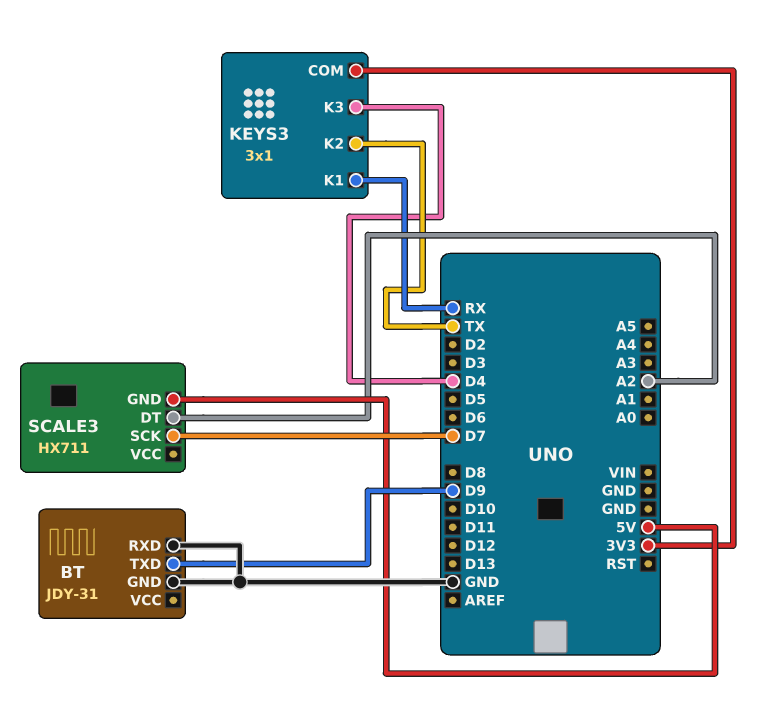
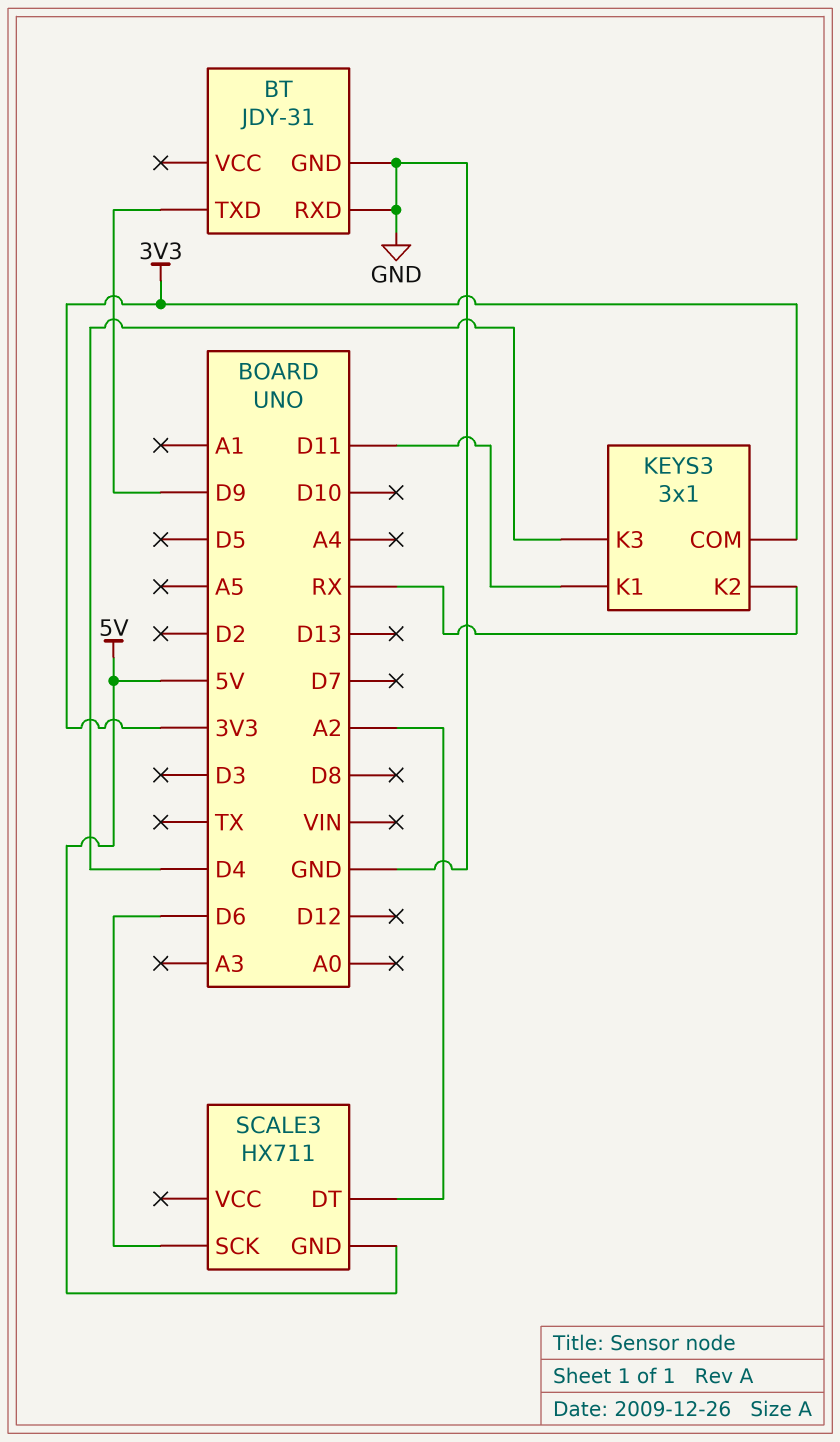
KEYS3 pin K1: RX -> D11
KEYS3 pin K2: TX -> RX
SCALE3 pin SCK: D7 -> D6

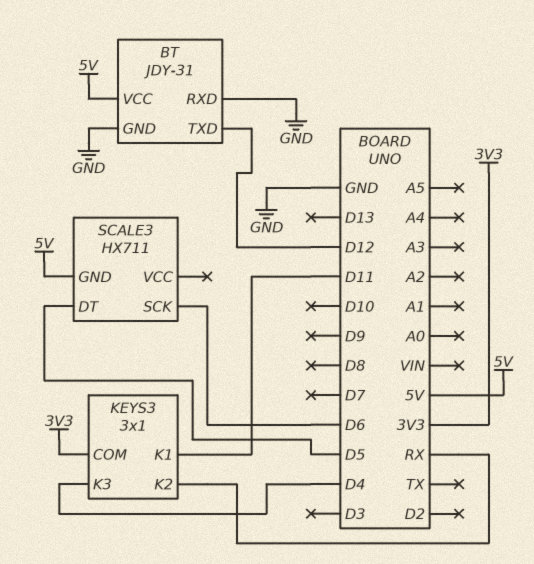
BT pin TXD: D9 -> D12
BT pin VCC: none -> 5V
SCALE3 pin DT: A2 -> D5

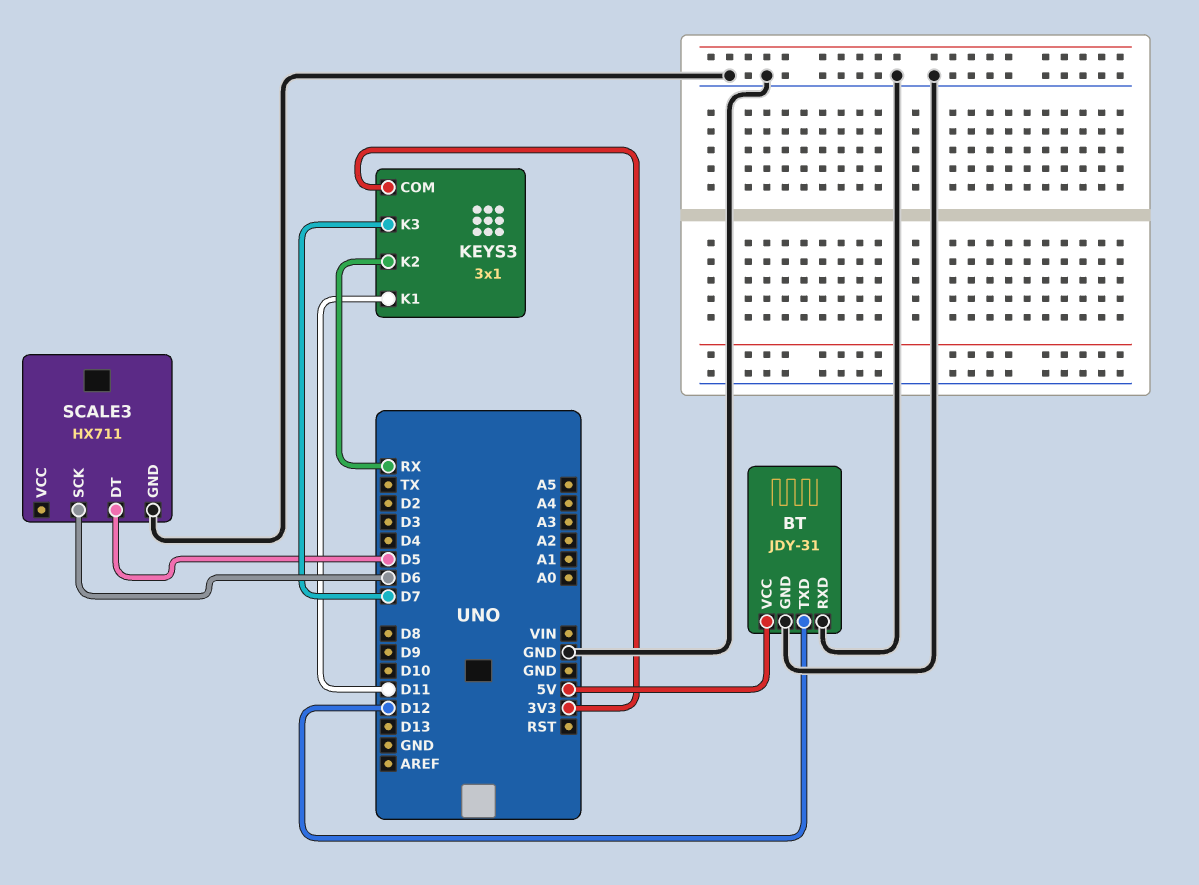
KEYS3 pin K3: D4 -> D7
SCALE3 pin GND: 5V -> GND

